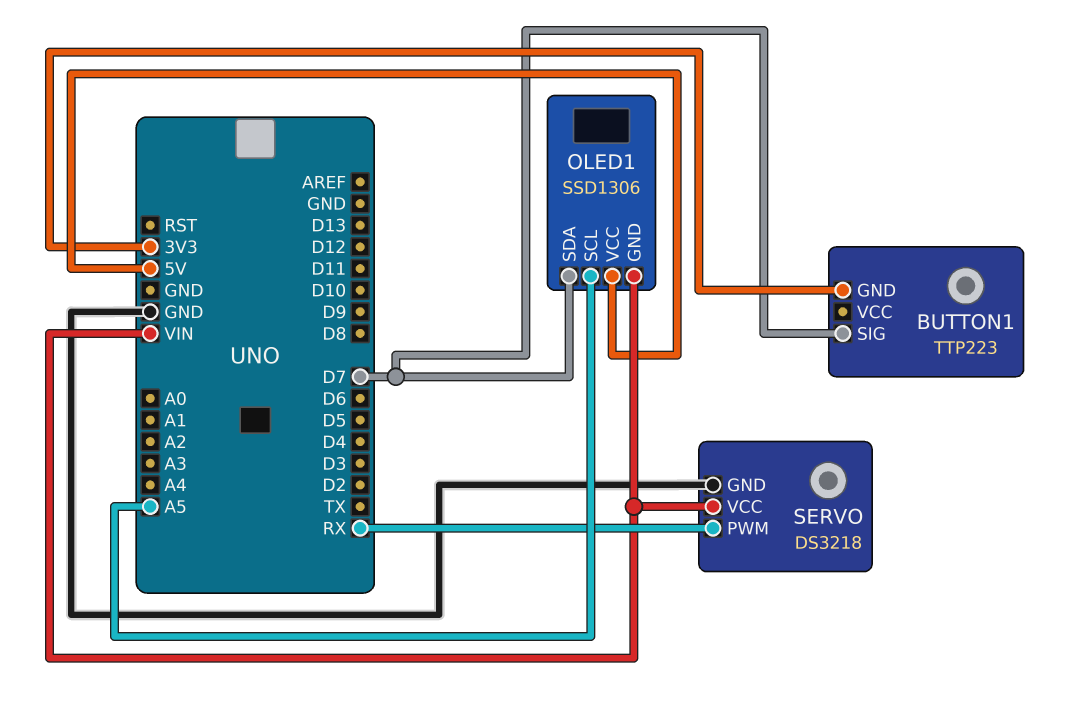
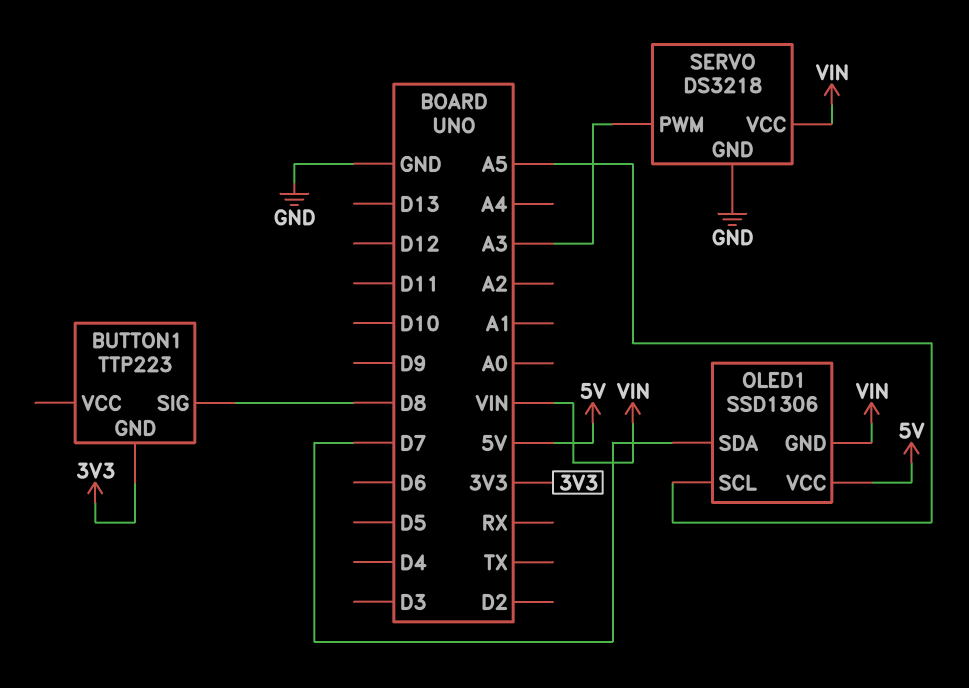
BUTTON1 pin SIG: D7 -> D8
SERVO pin PWM: RX -> A3

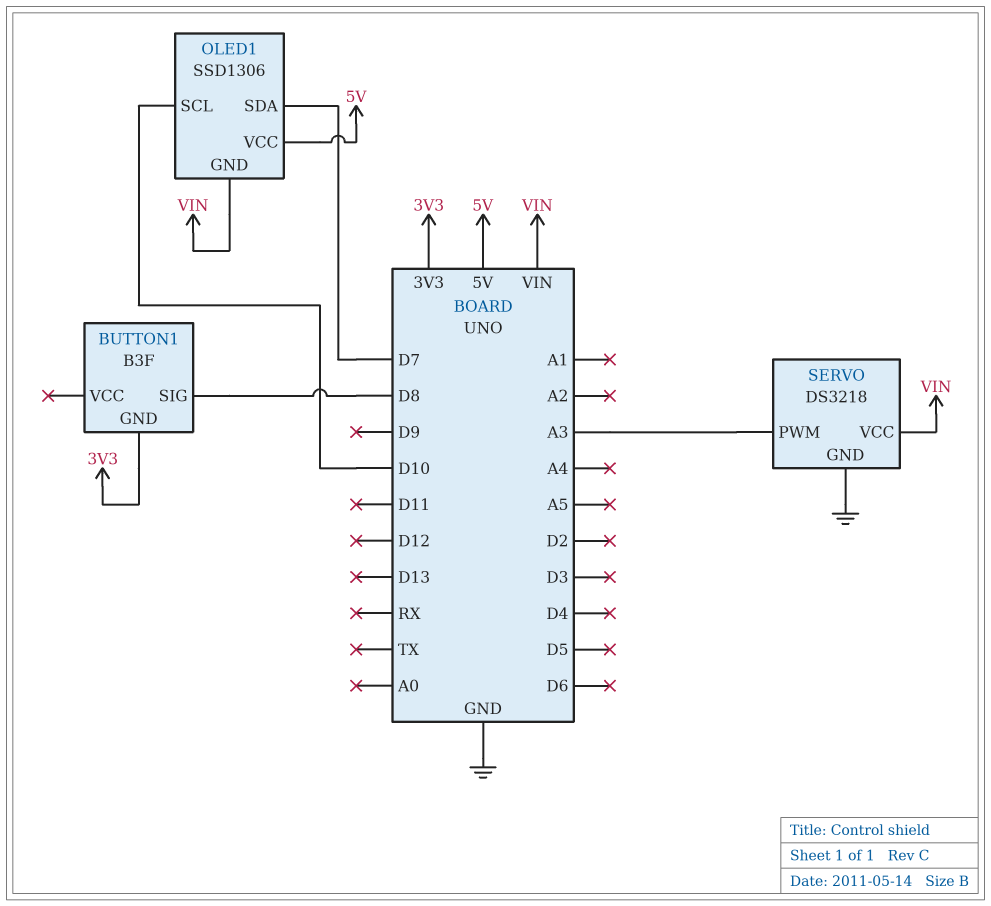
BUTTON1: TTP223 -> B3F
OLED1 pin SCL: A5 -> D10

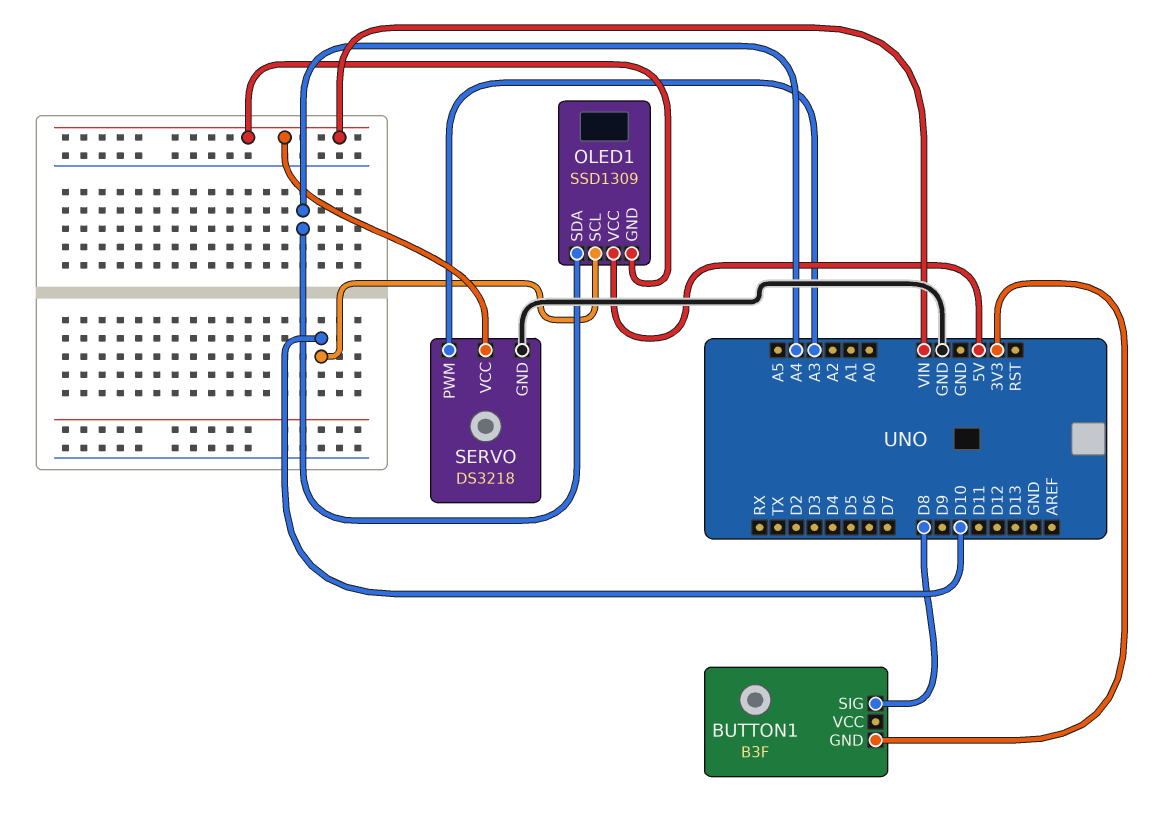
OLED1: SSD1306 -> SSD1309
OLED1 pin SDA: D7 -> A4

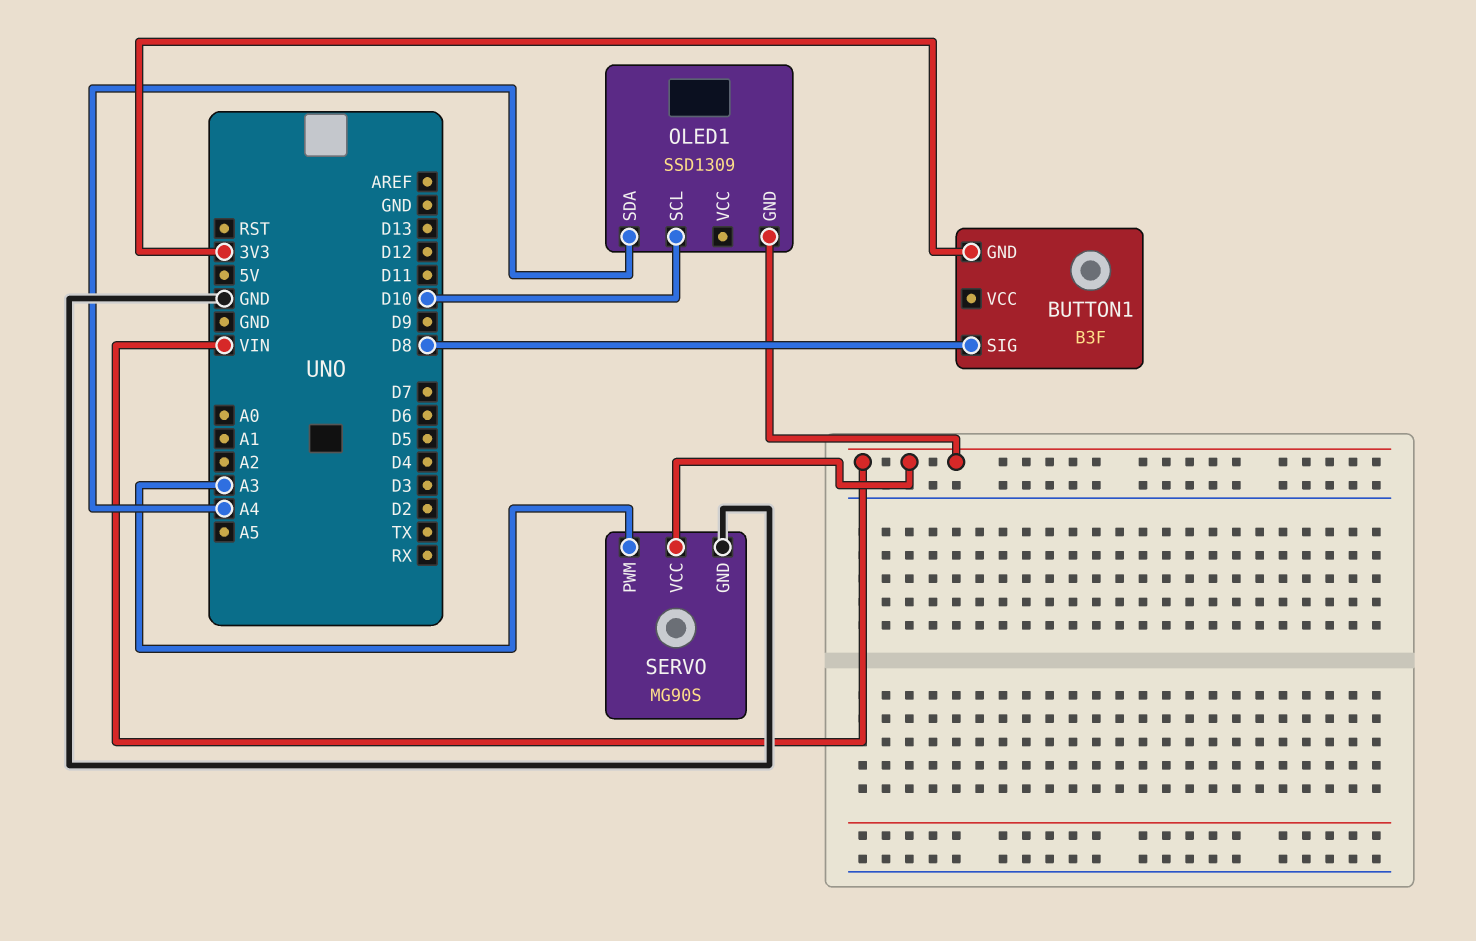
OLED1 pin VCC: 5V -> none
SERVO: DS3218 -> MG90S

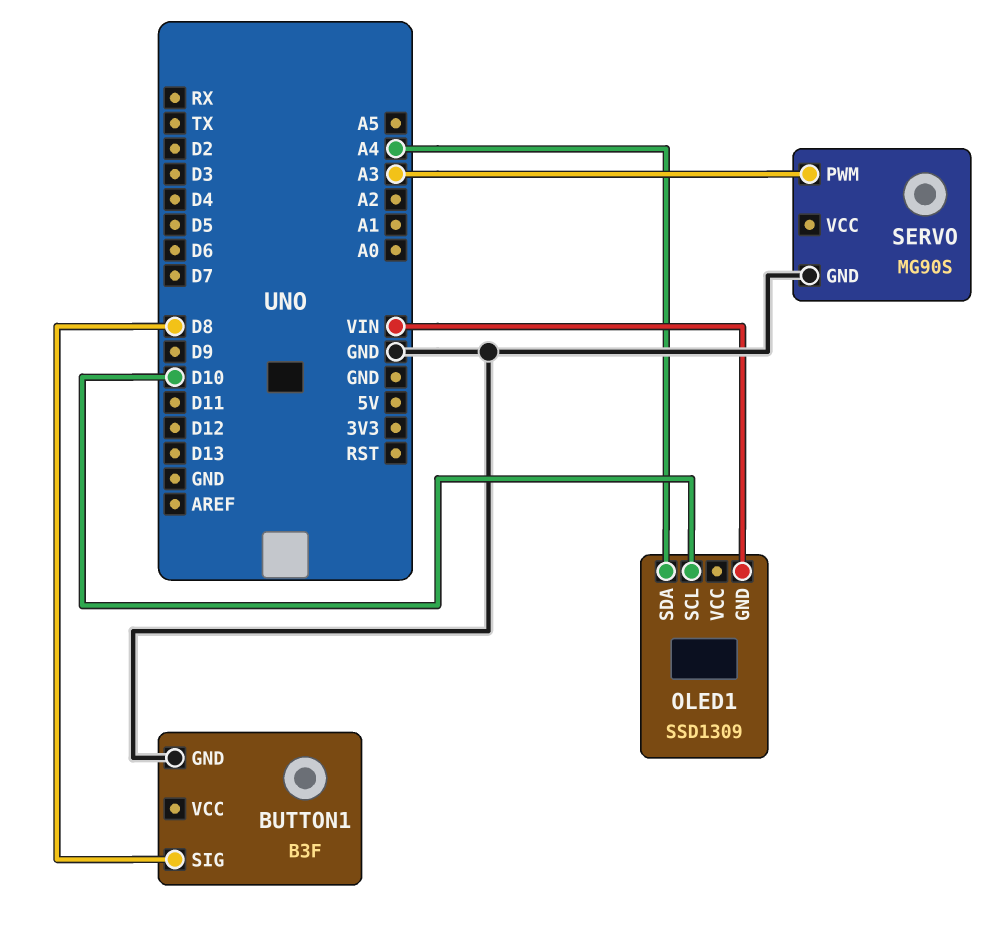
BUTTON1 pin GND: 3V3 -> GND
SERVO pin VCC: VIN -> none

